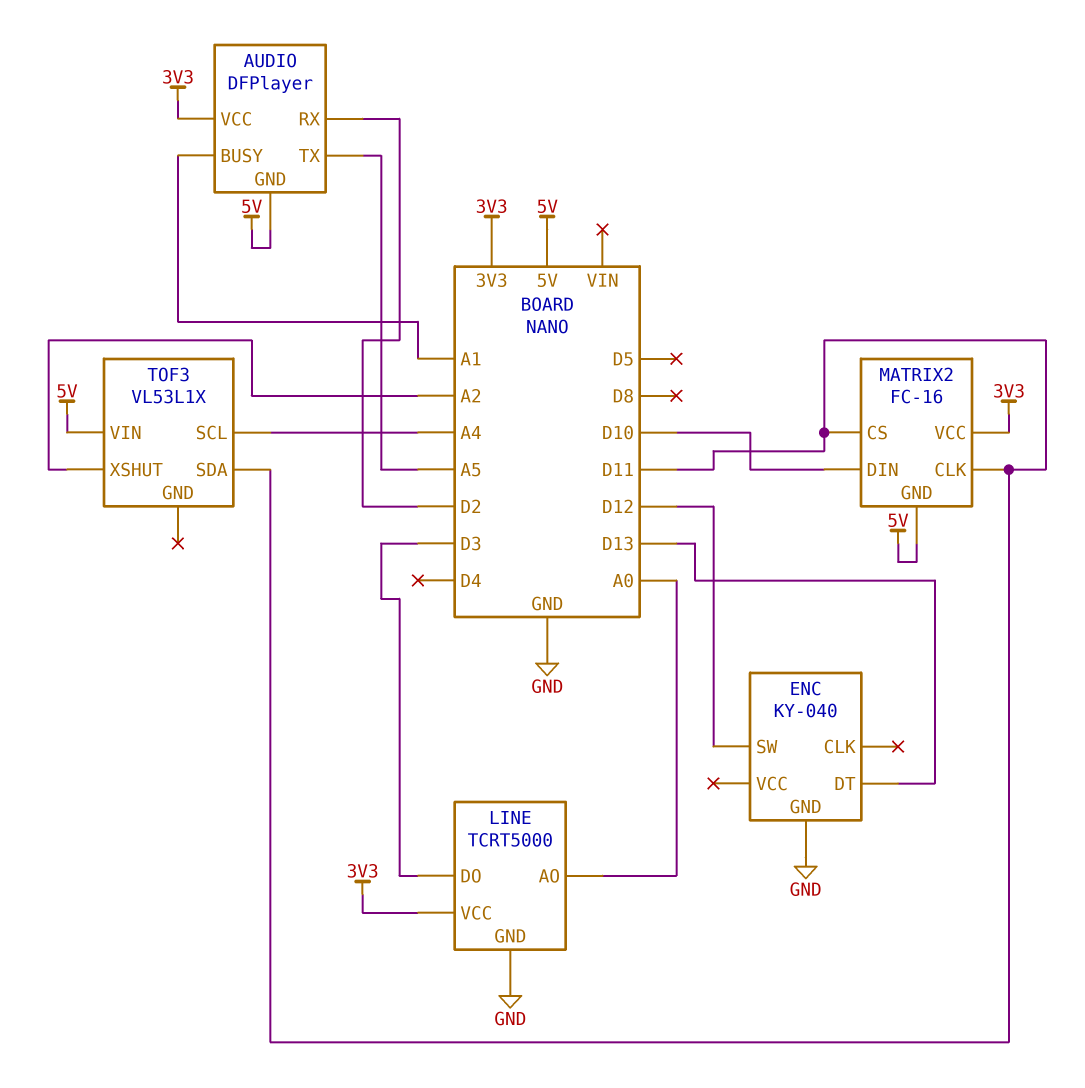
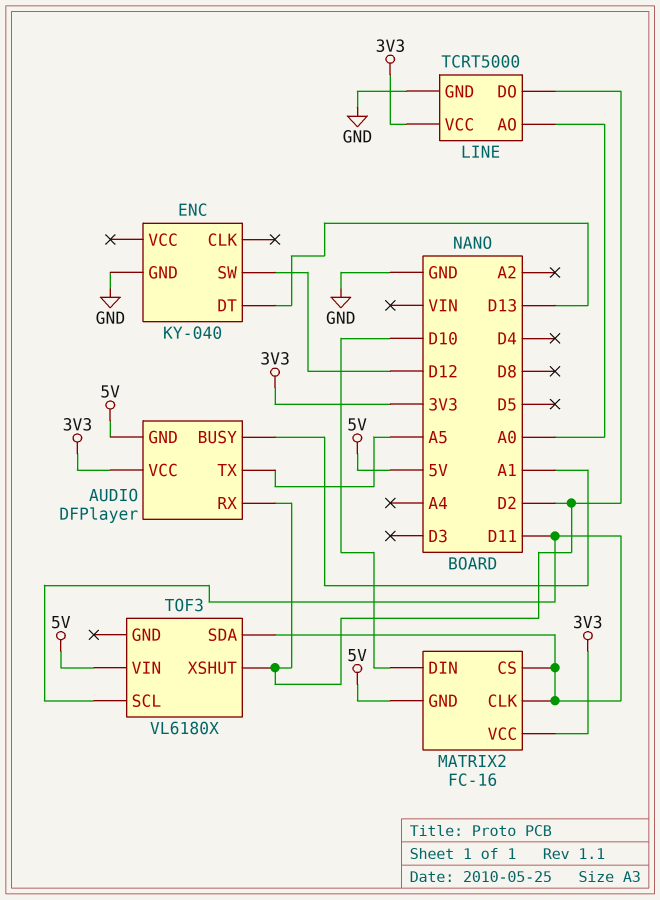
LINE pin DO: D3 -> D2
TOF3: VL53L1X -> VL6180X
TOF3 pin SCL: A4 -> D11
TOF3 pin XSHUT: A2 -> D2

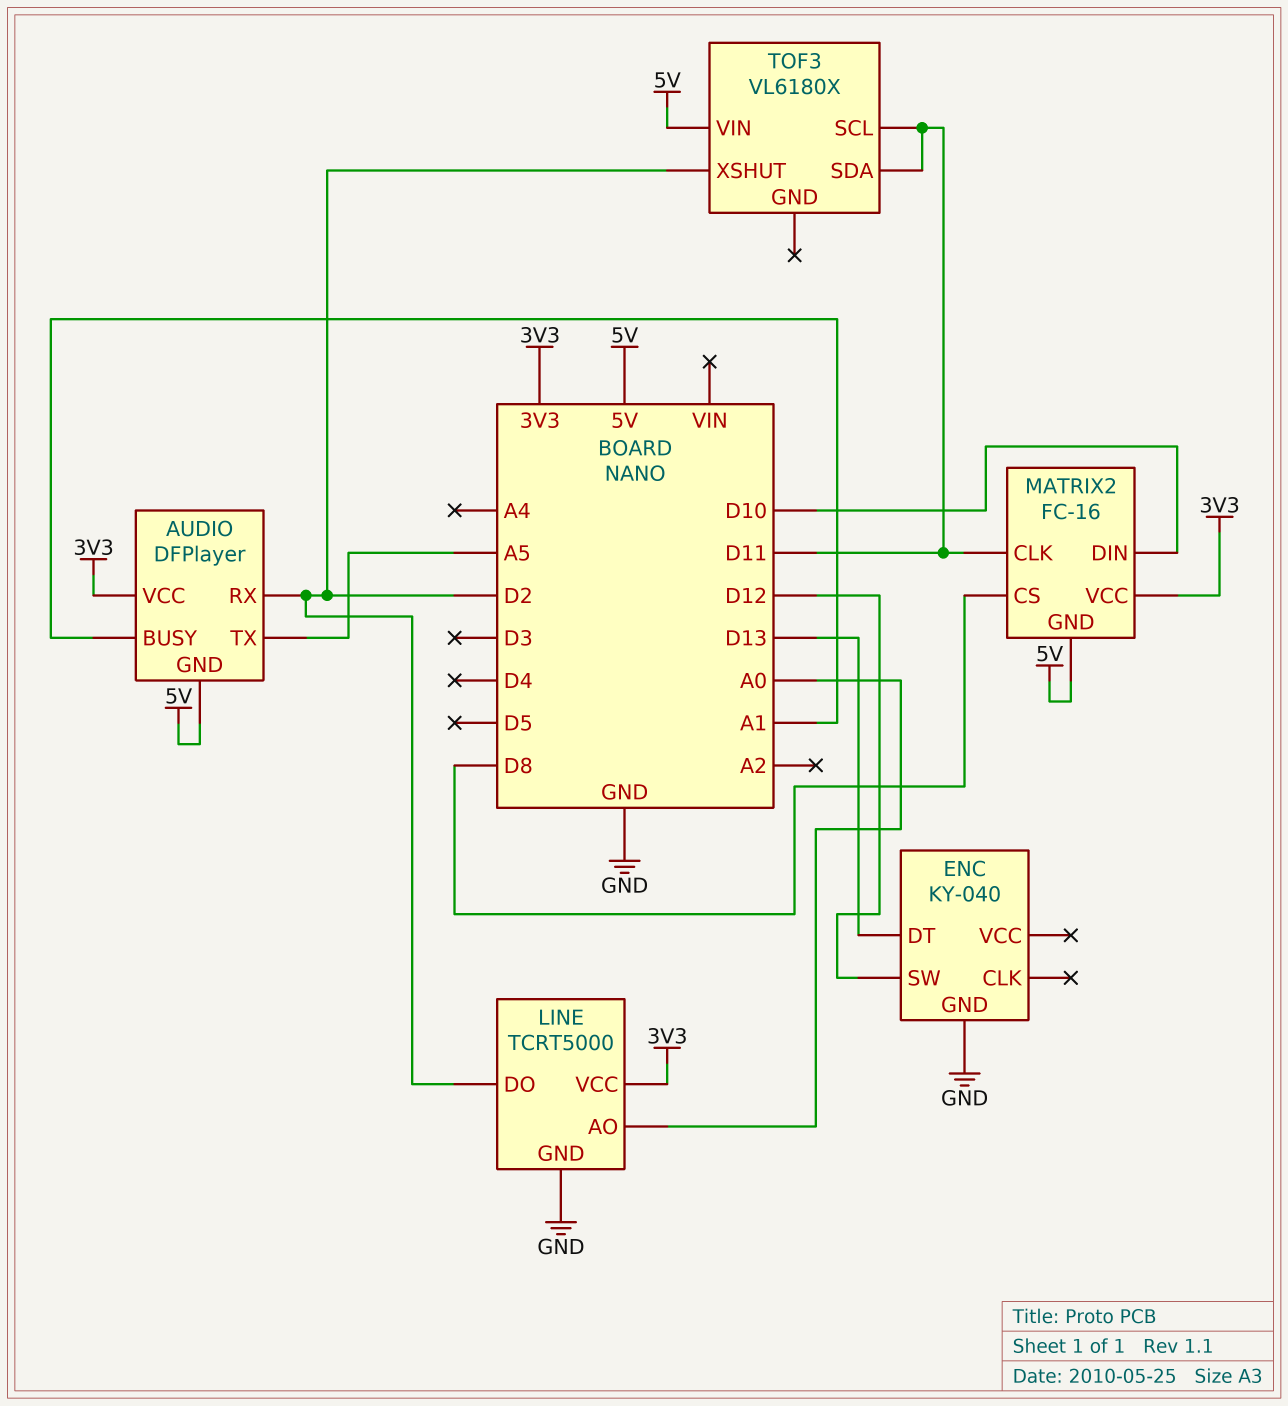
MATRIX2 pin CS: D11 -> D8

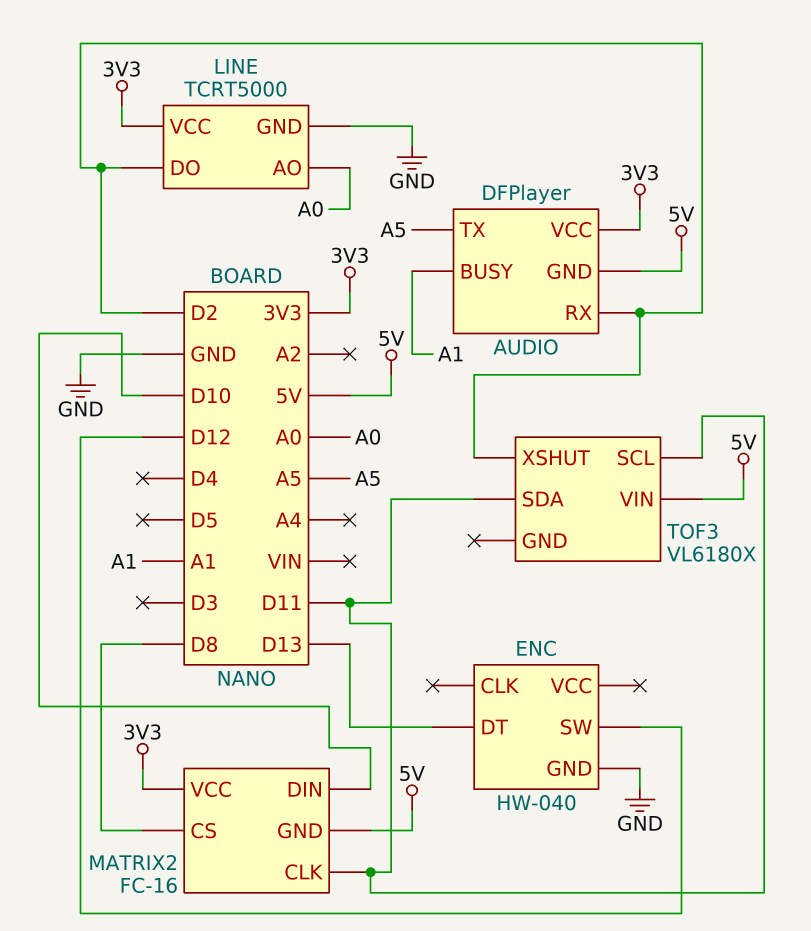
ENC: KY-040 -> HW-040

